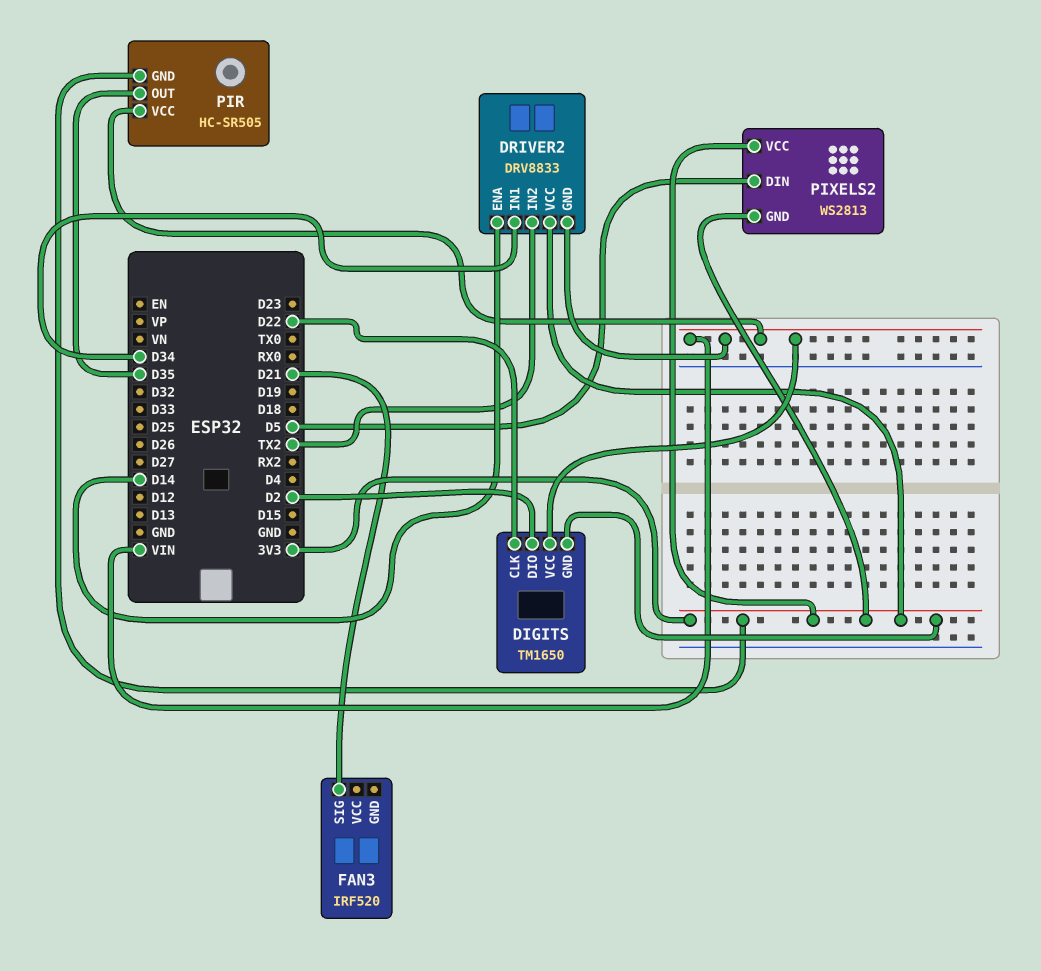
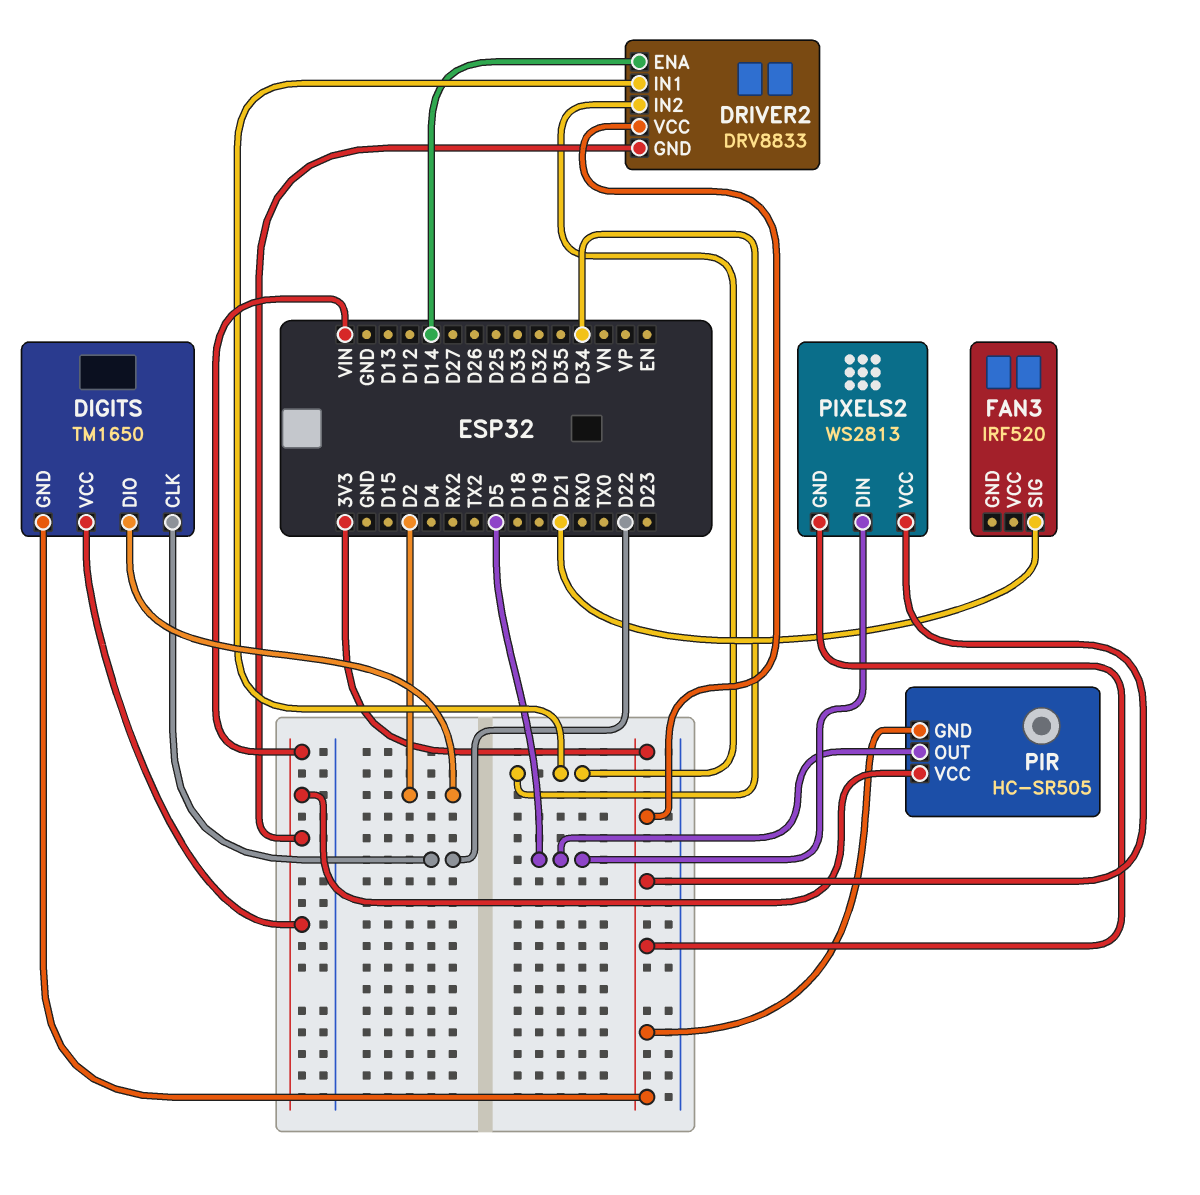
DRIVER2 pin IN2: TX2 -> D34
PIR pin OUT: D35 -> D5

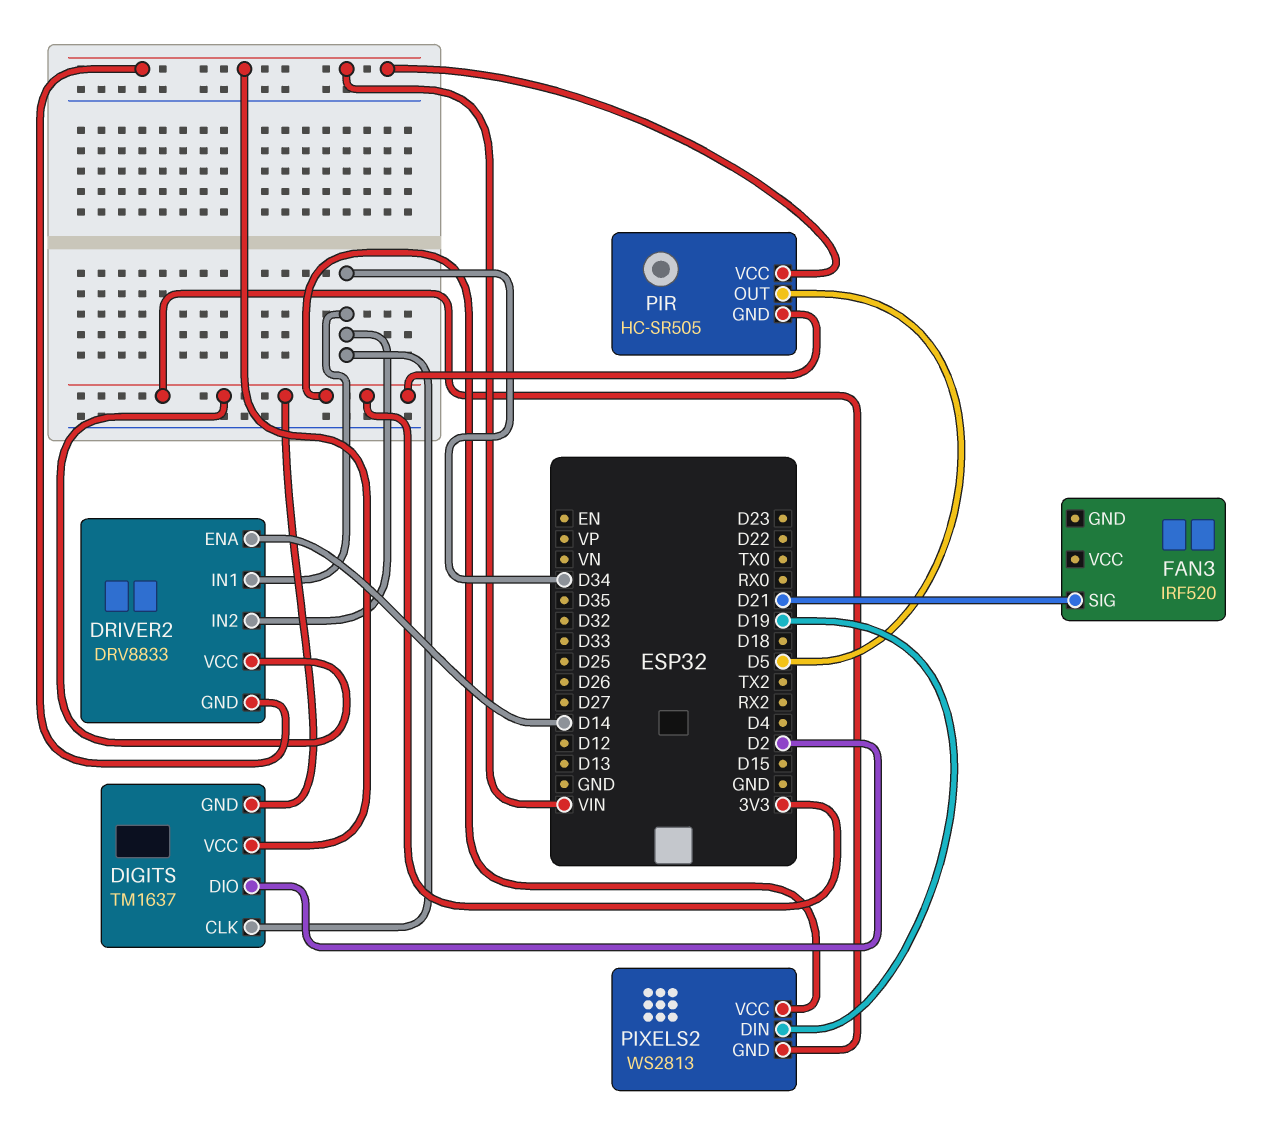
DIGITS: TM1650 -> TM1637
DIGITS pin CLK: D22 -> D34
PIXELS2 pin DIN: D5 -> D19

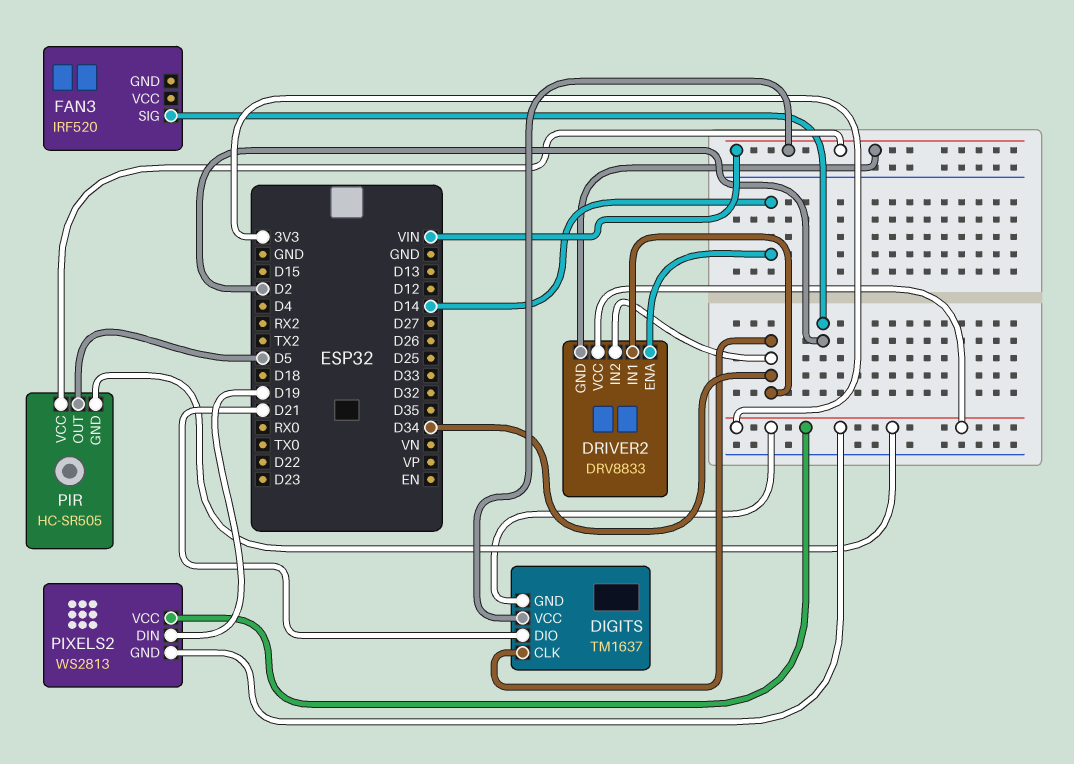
DIGITS pin DIO: D2 -> D21
FAN3 pin SIG: D21 -> D2

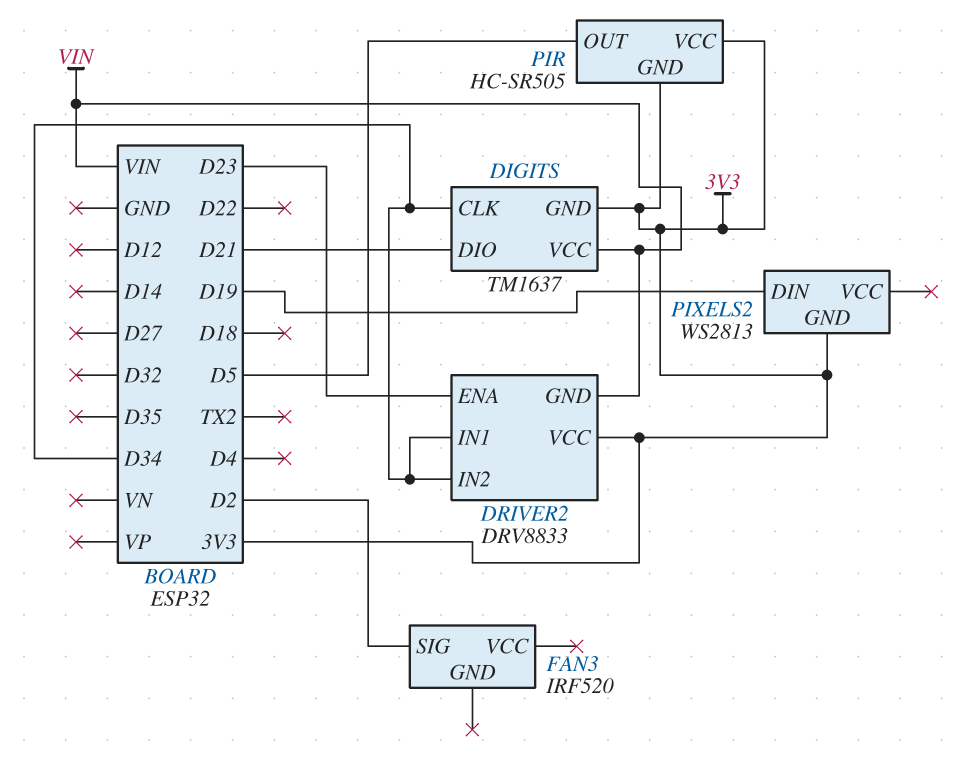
DRIVER2 pin ENA: D14 -> D23
PIR pin VCC: VIN -> 3V3
PIXELS2 pin VCC: 3V3 -> none

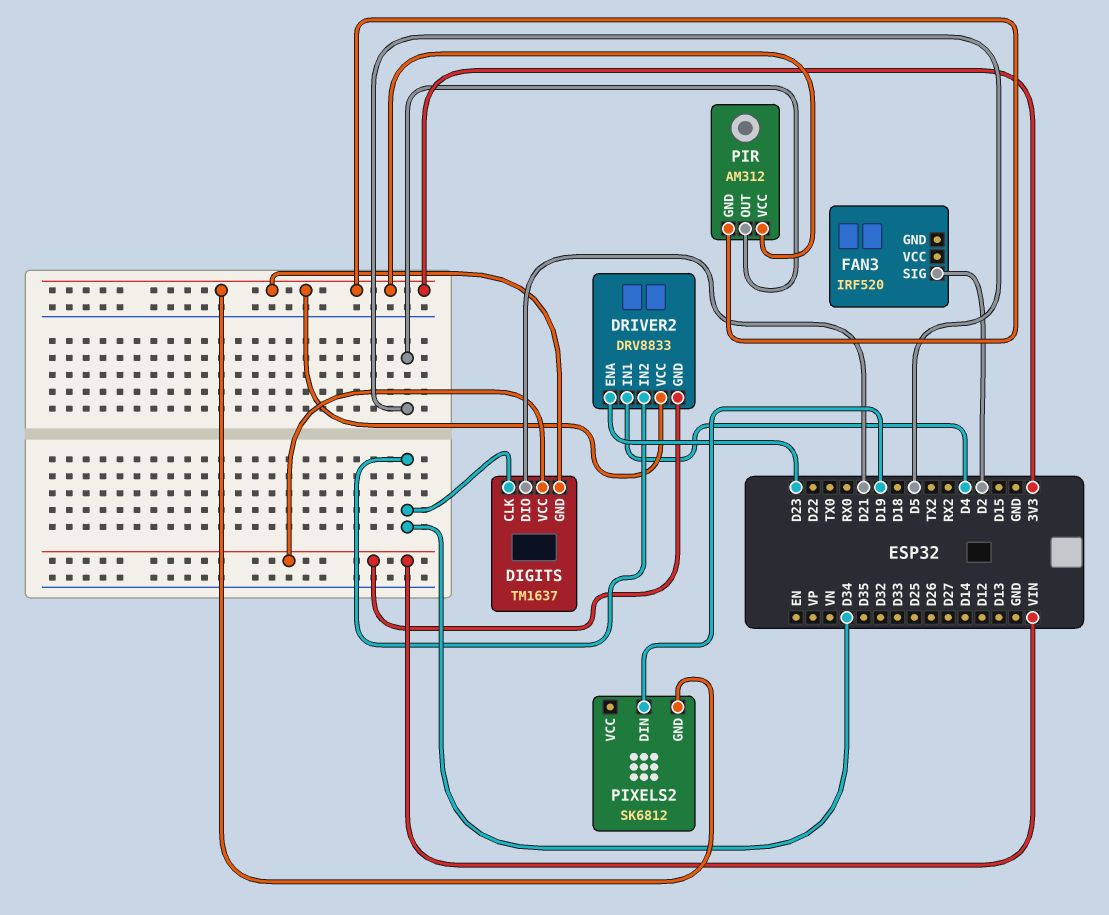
DRIVER2 pin IN1: D34 -> D4
PIR: HC-SR505 -> AM312
PIXELS2: WS2813 -> SK6812

